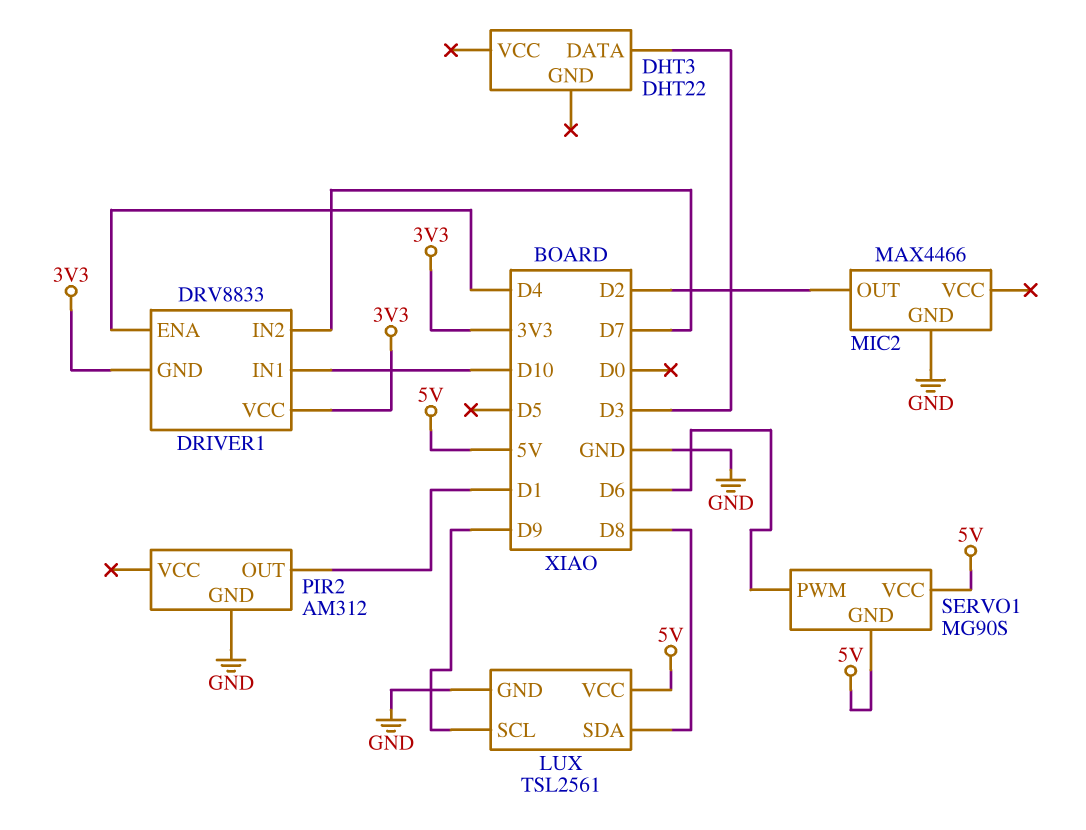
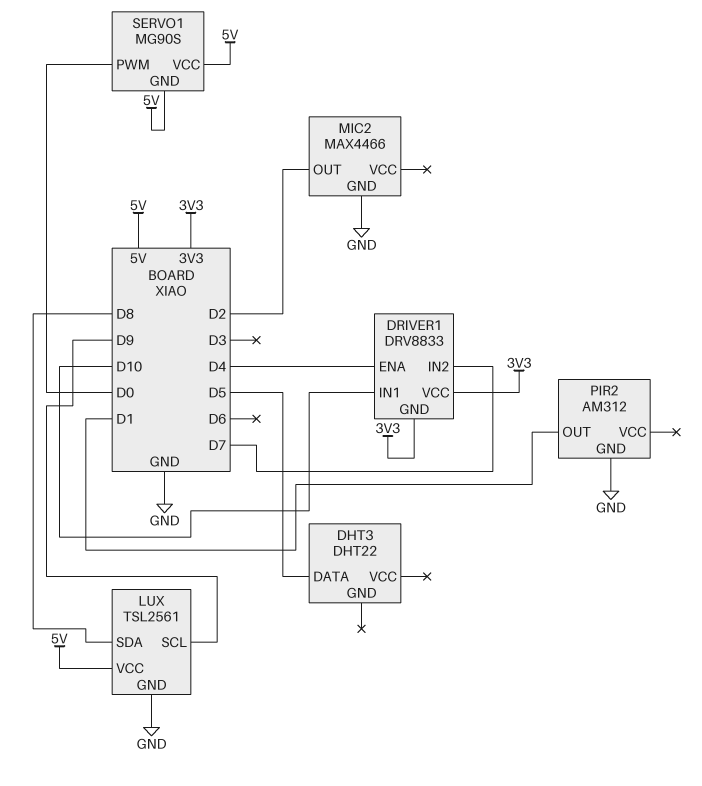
DHT3 pin DATA: D3 -> D5
SERVO1 pin PWM: D6 -> D0

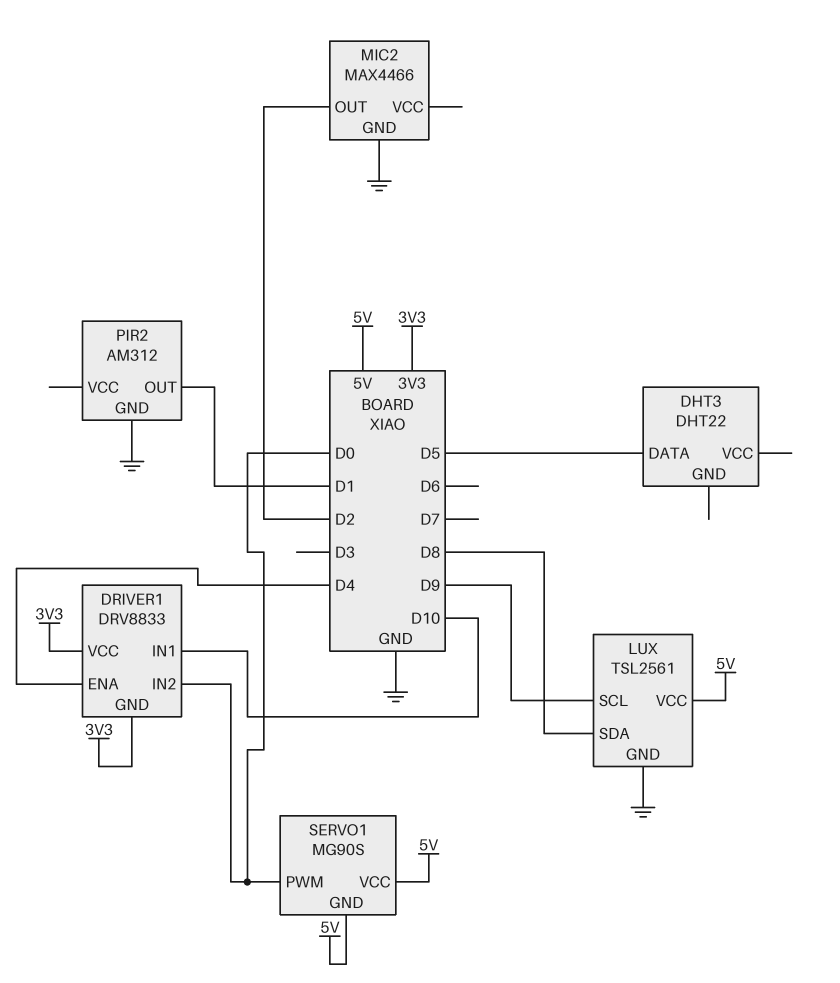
DRIVER1 pin IN2: D7 -> D0

